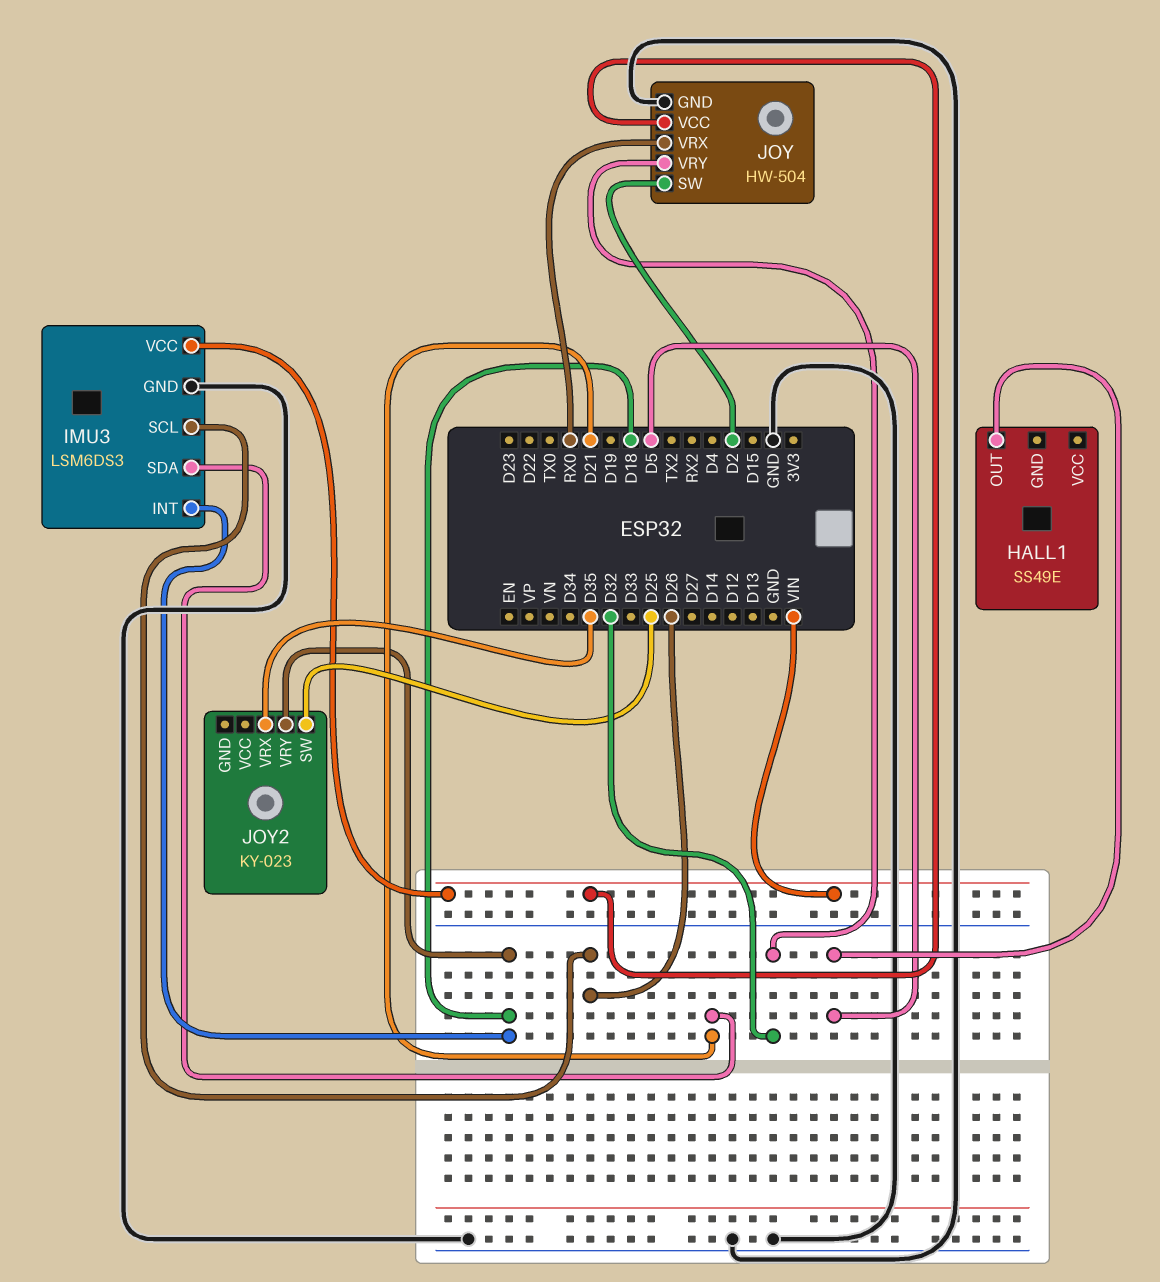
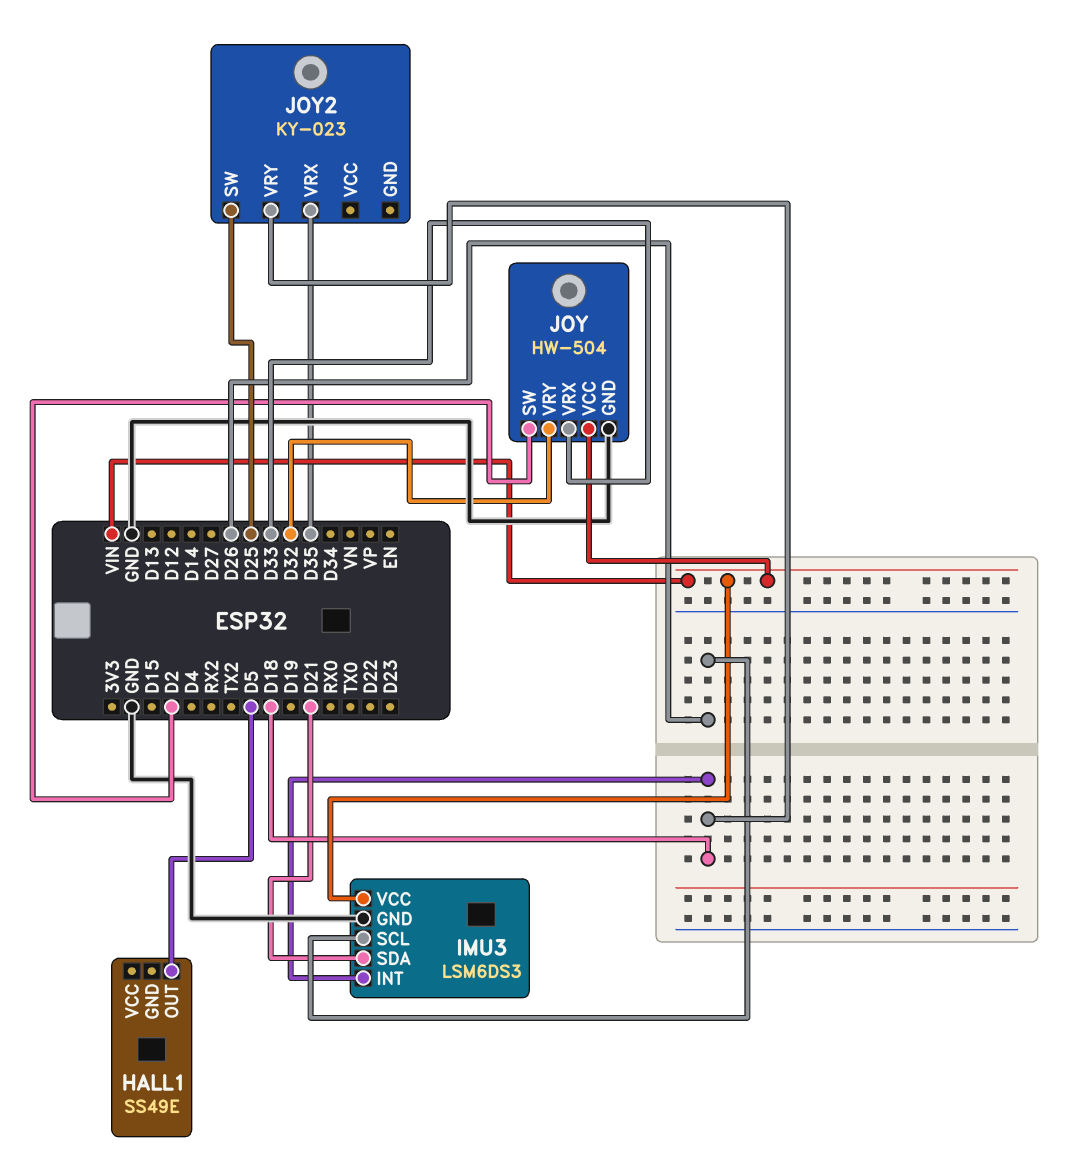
JOY pin VRX: RX0 -> D33

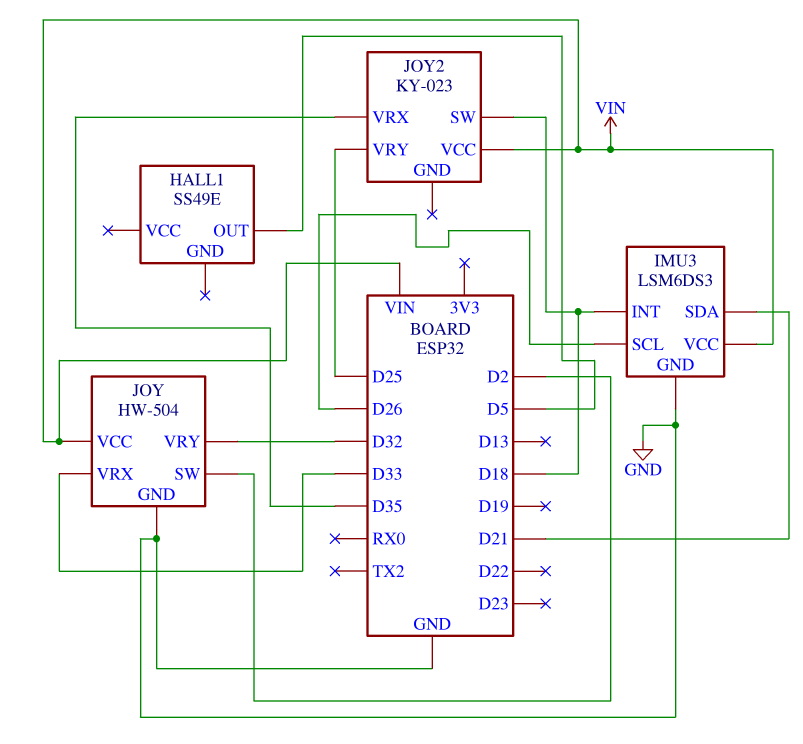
JOY2 pin SW: D25 -> D18
JOY2 pin VCC: none -> VIN
JOY2 pin VRY: D18 -> D25

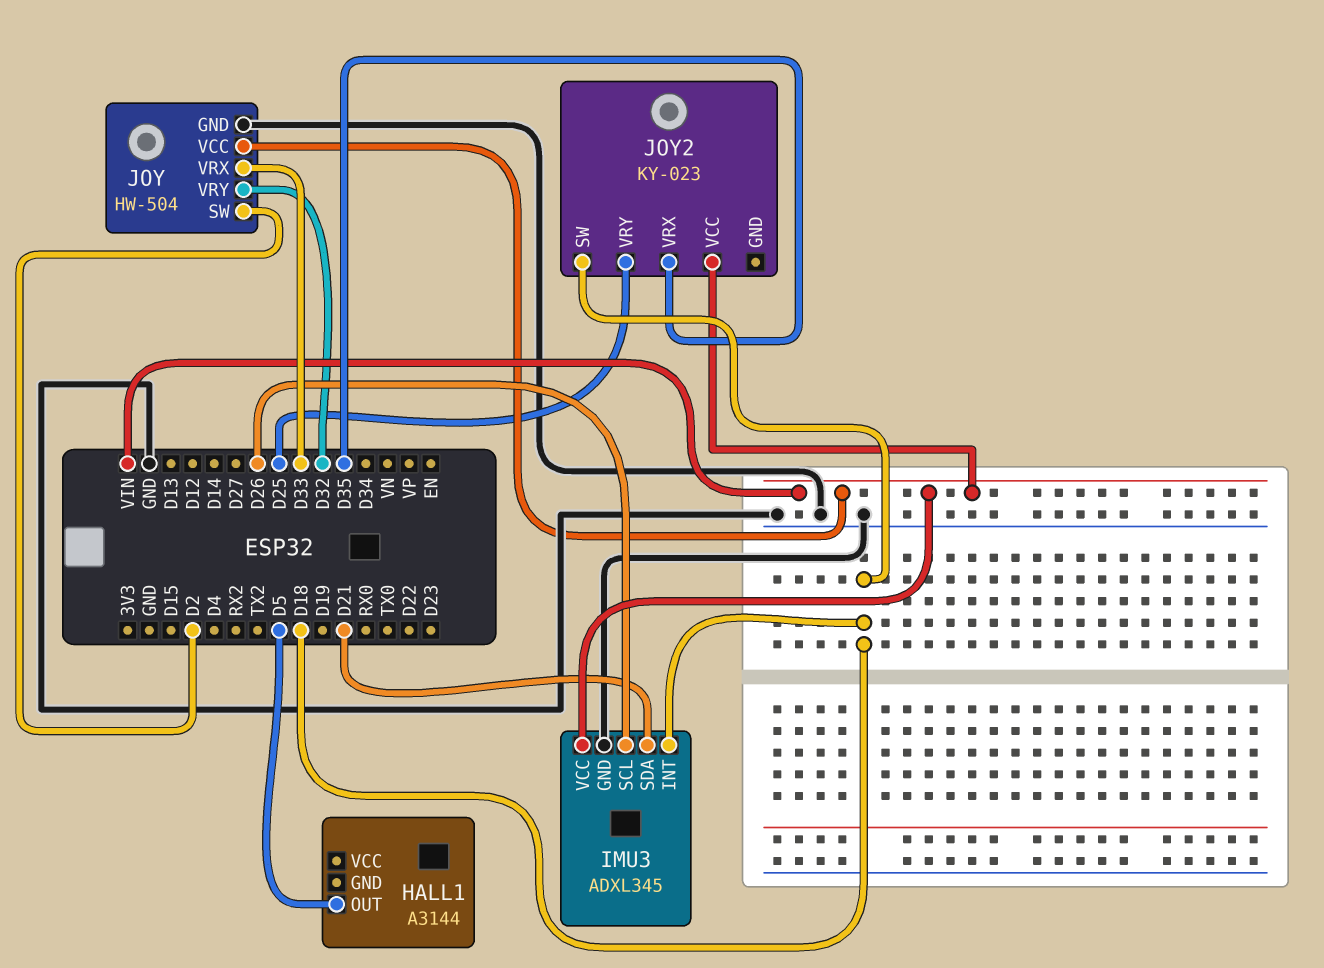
HALL1: SS49E -> A3144
IMU3: LSM6DS3 -> ADXL345

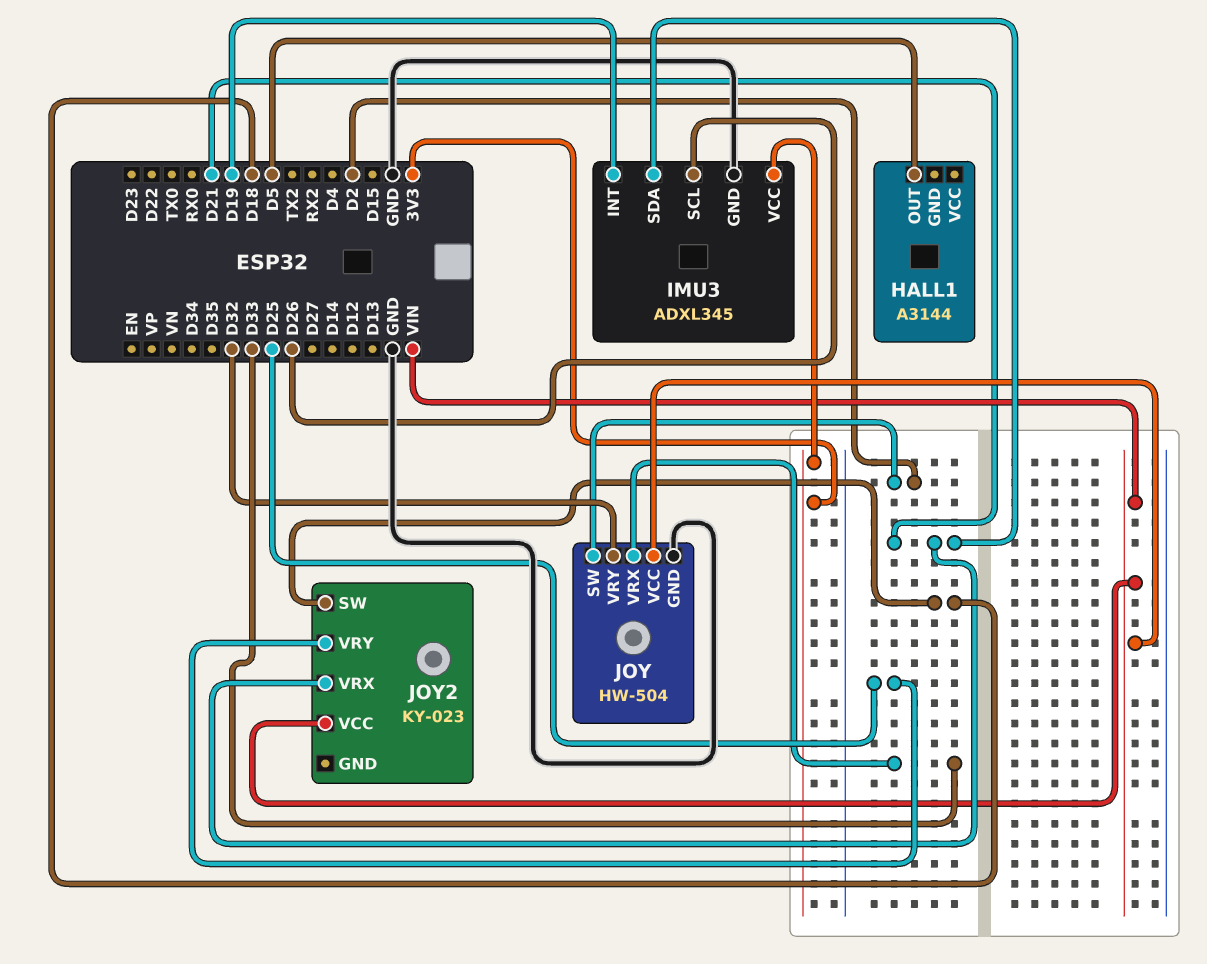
IMU3 pin INT: D18 -> D19
IMU3 pin VCC: VIN -> 3V3
JOY2 pin VRX: D35 -> D21

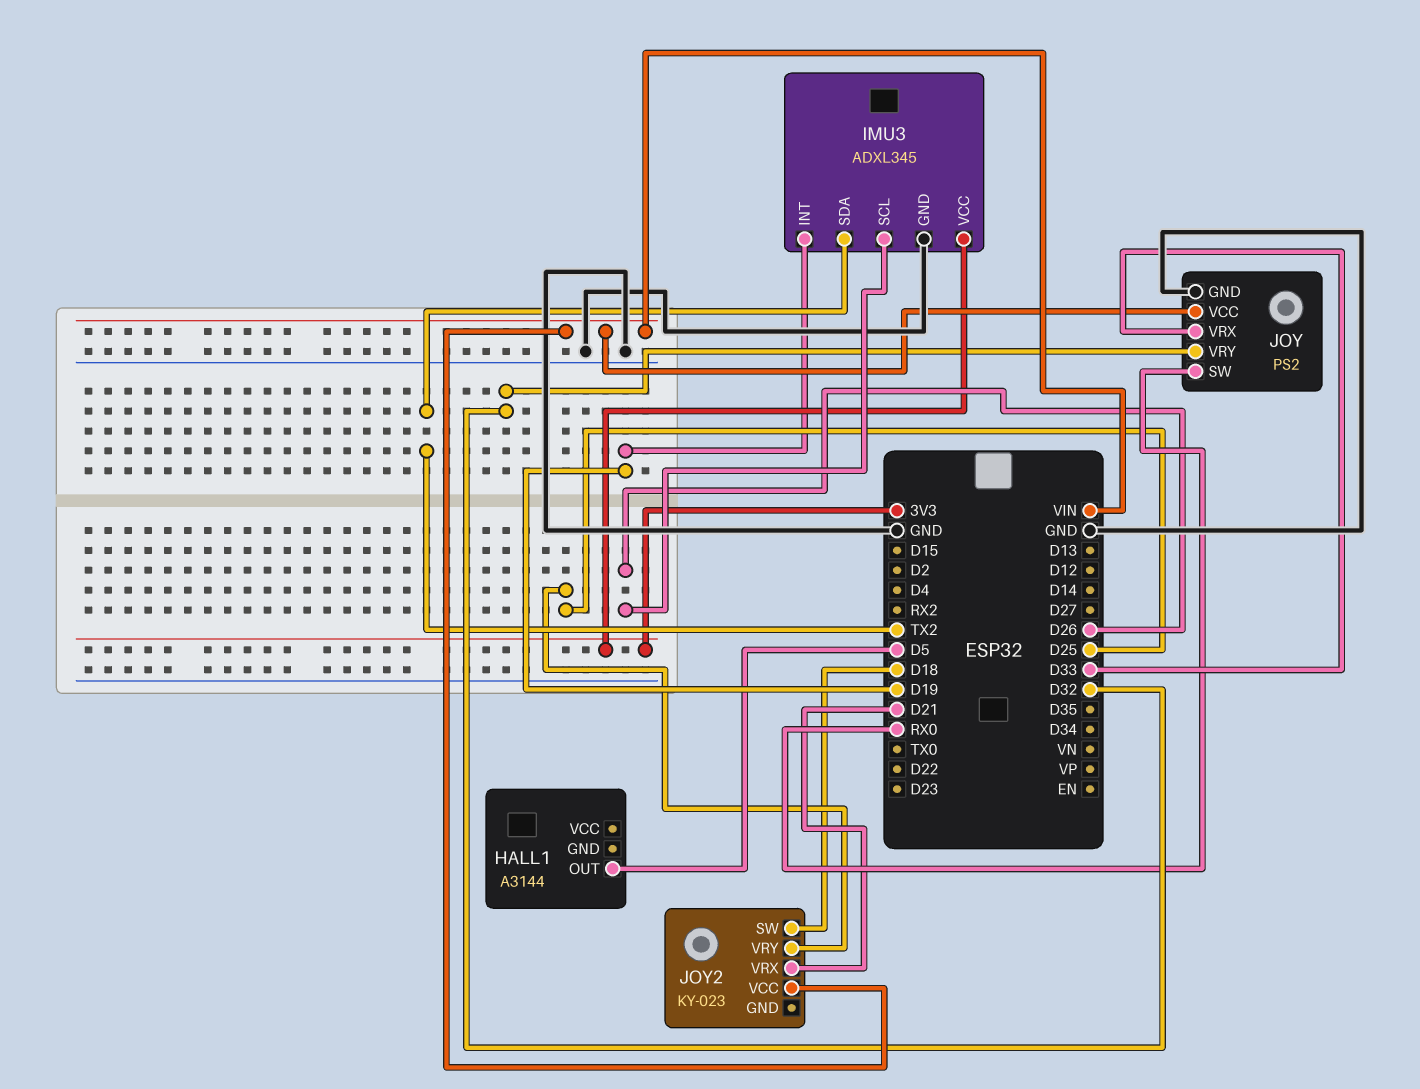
IMU3 pin SDA: D21 -> TX2
JOY: HW-504 -> PS2
JOY pin SW: D2 -> RX0

